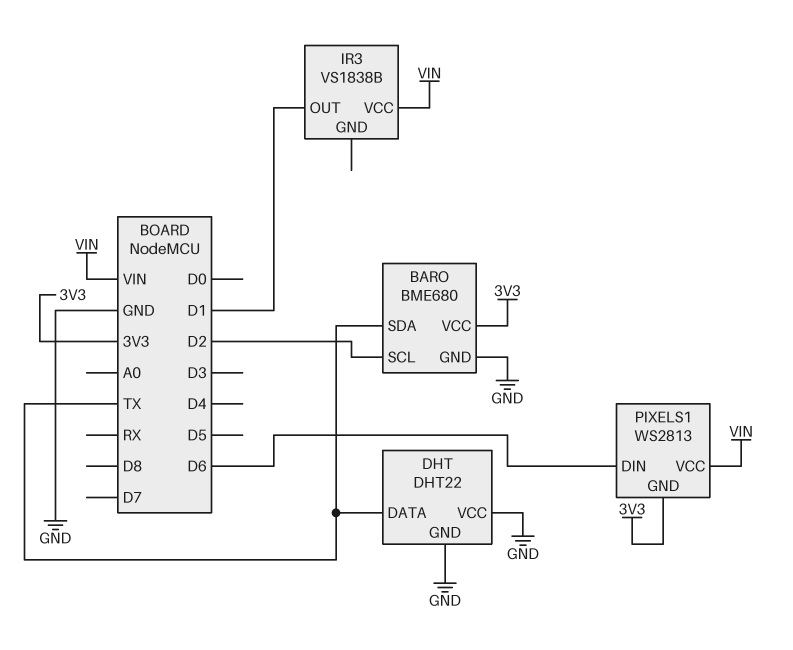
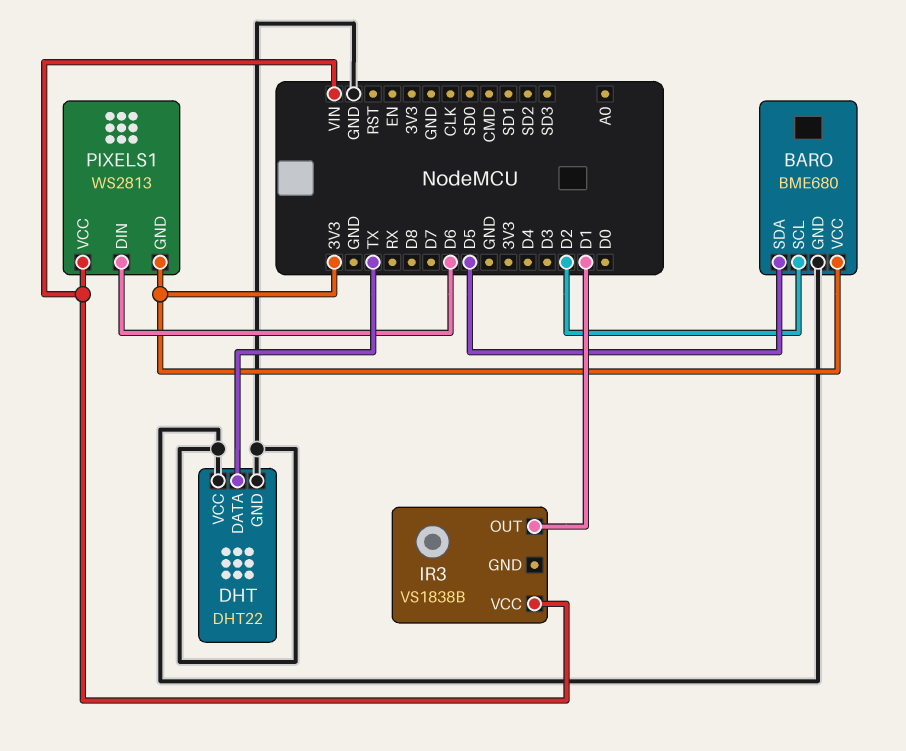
BARO pin SDA: TX -> D5

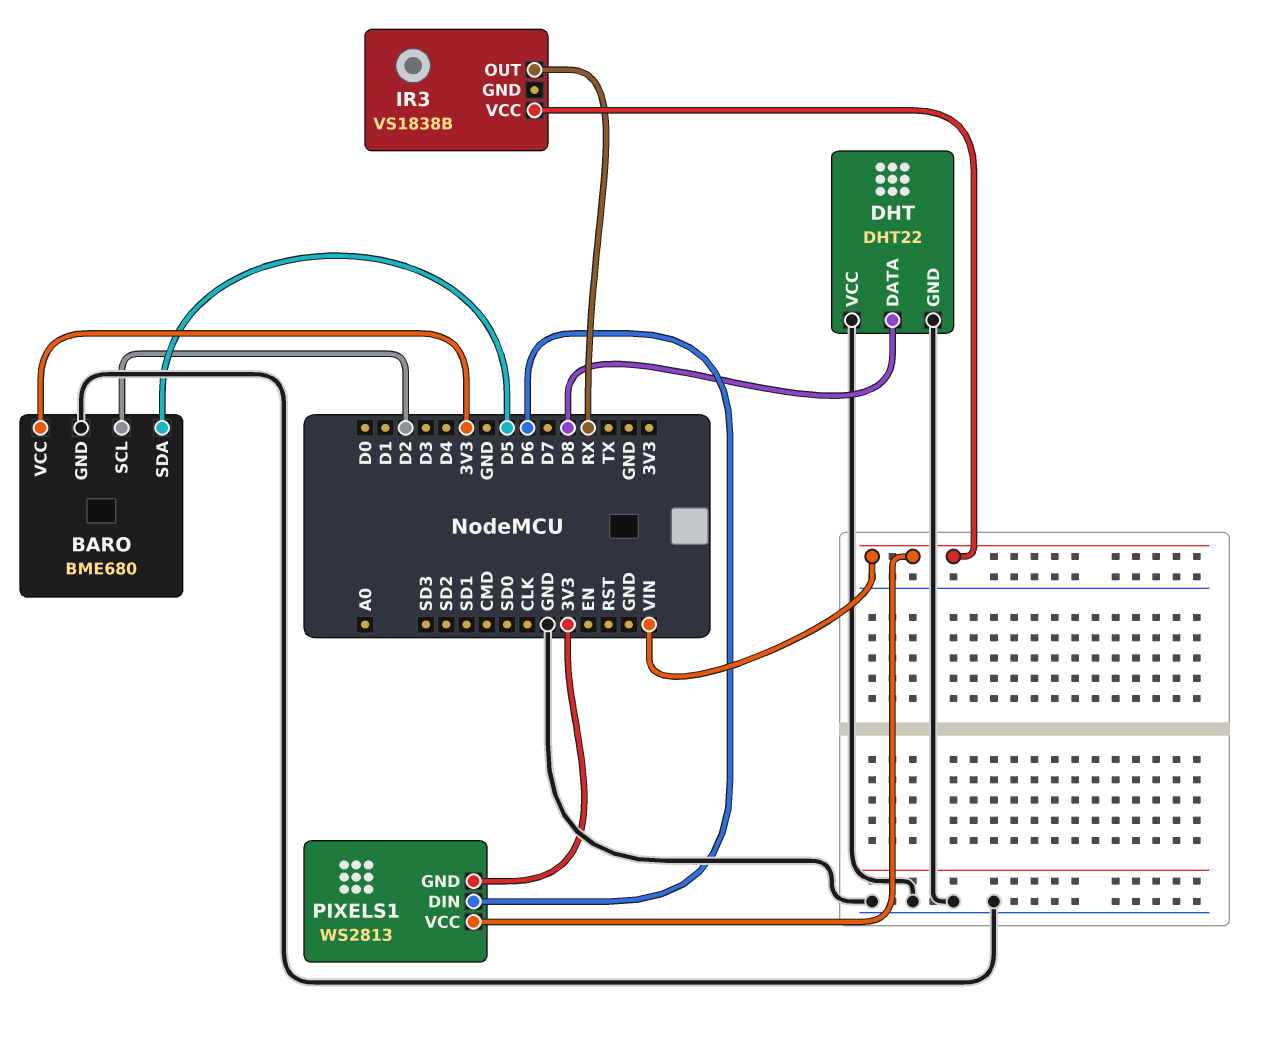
DHT pin DATA: TX -> D8
IR3 pin OUT: D1 -> RX

